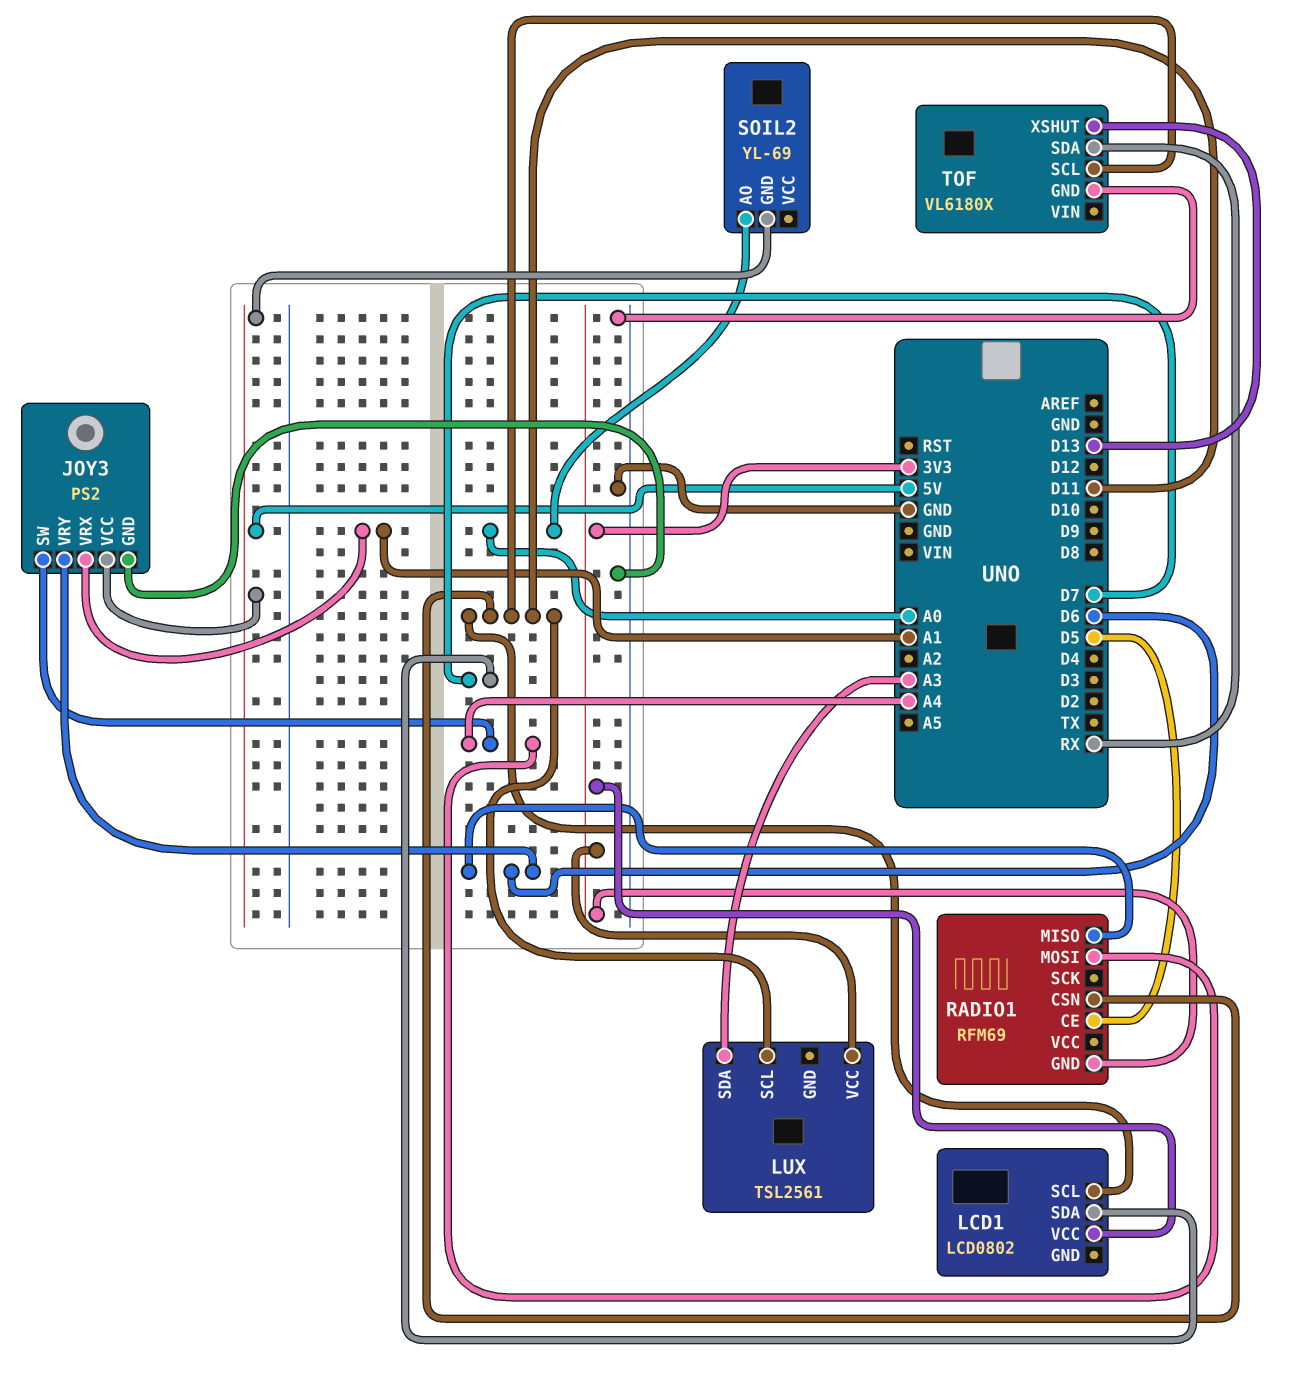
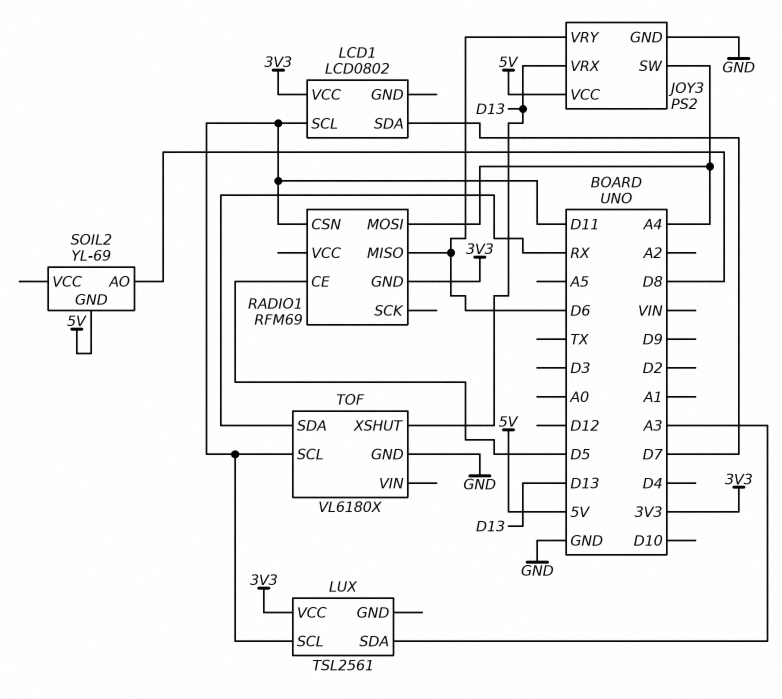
JOY3 pin VRX: A1 -> D13
SOIL2 pin AO: A0 -> D8

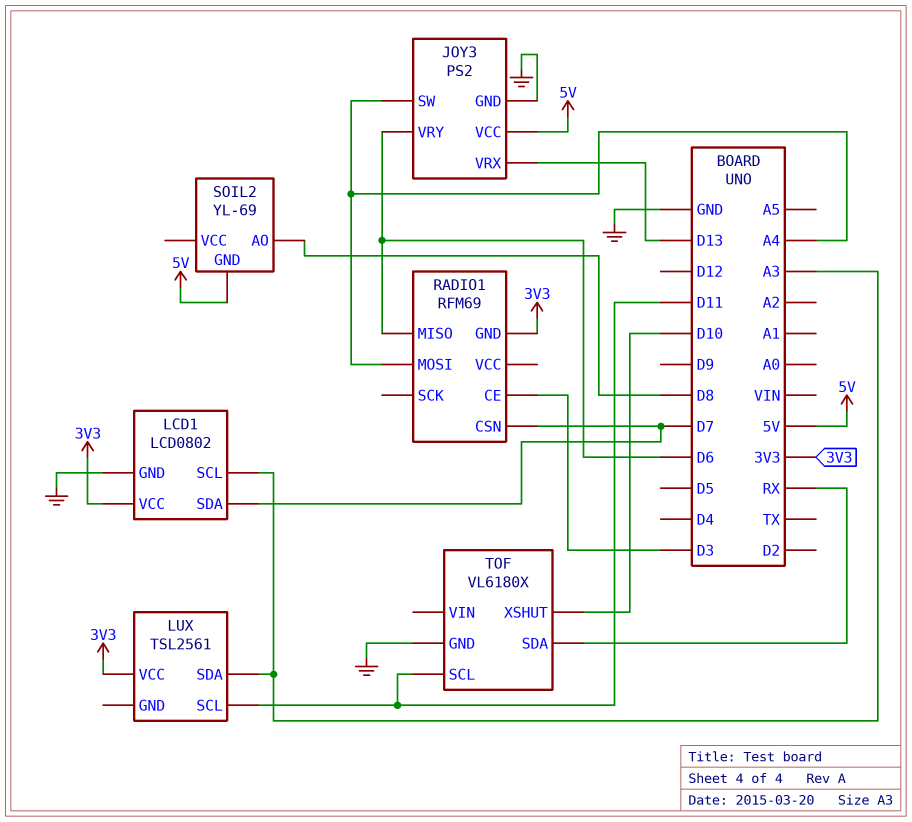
LCD1 pin GND: none -> GND
LCD1 pin SCL: D11 -> A3
RADIO1 pin CE: D5 -> D3
RADIO1 pin CSN: D11 -> D7
TOF pin XSHUT: D13 -> D10

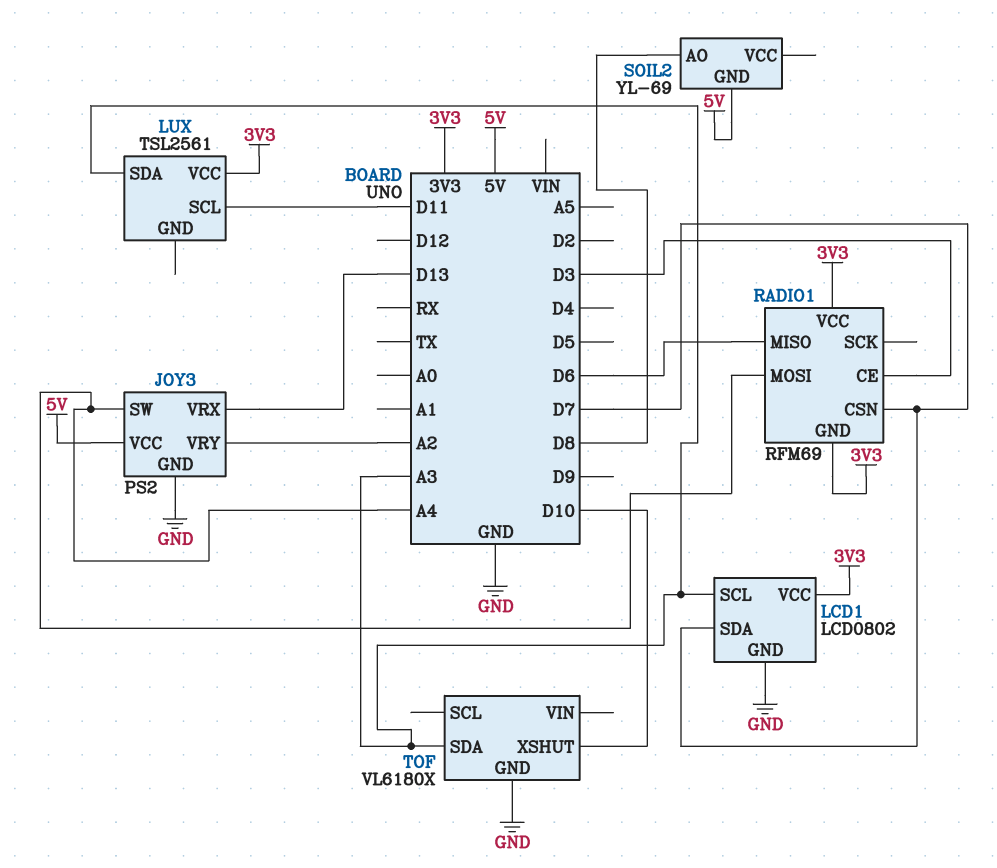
JOY3 pin VRY: D6 -> A2
RADIO1 pin VCC: none -> 3V3
TOF pin SCL: D11 -> none
TOF pin SDA: RX -> A3

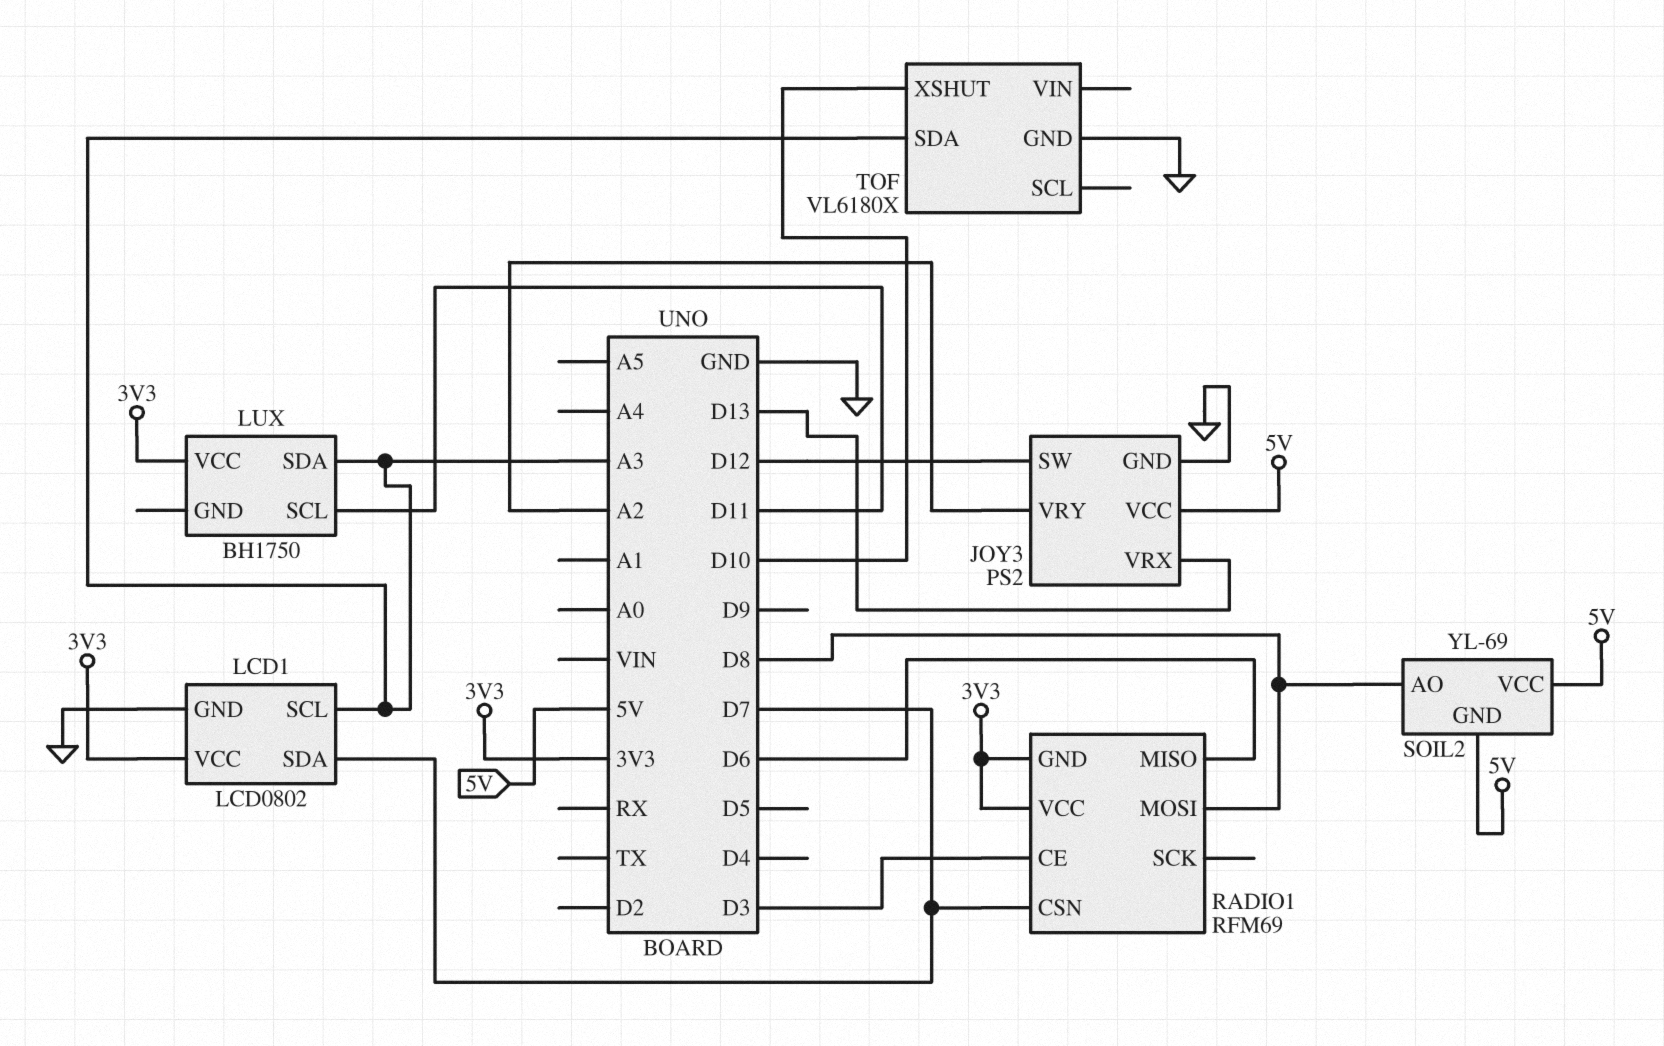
JOY3 pin SW: A4 -> D12
LUX: TSL2561 -> BH1750
RADIO1 pin MOSI: A4 -> D8
SOIL2 pin VCC: none -> 5V

